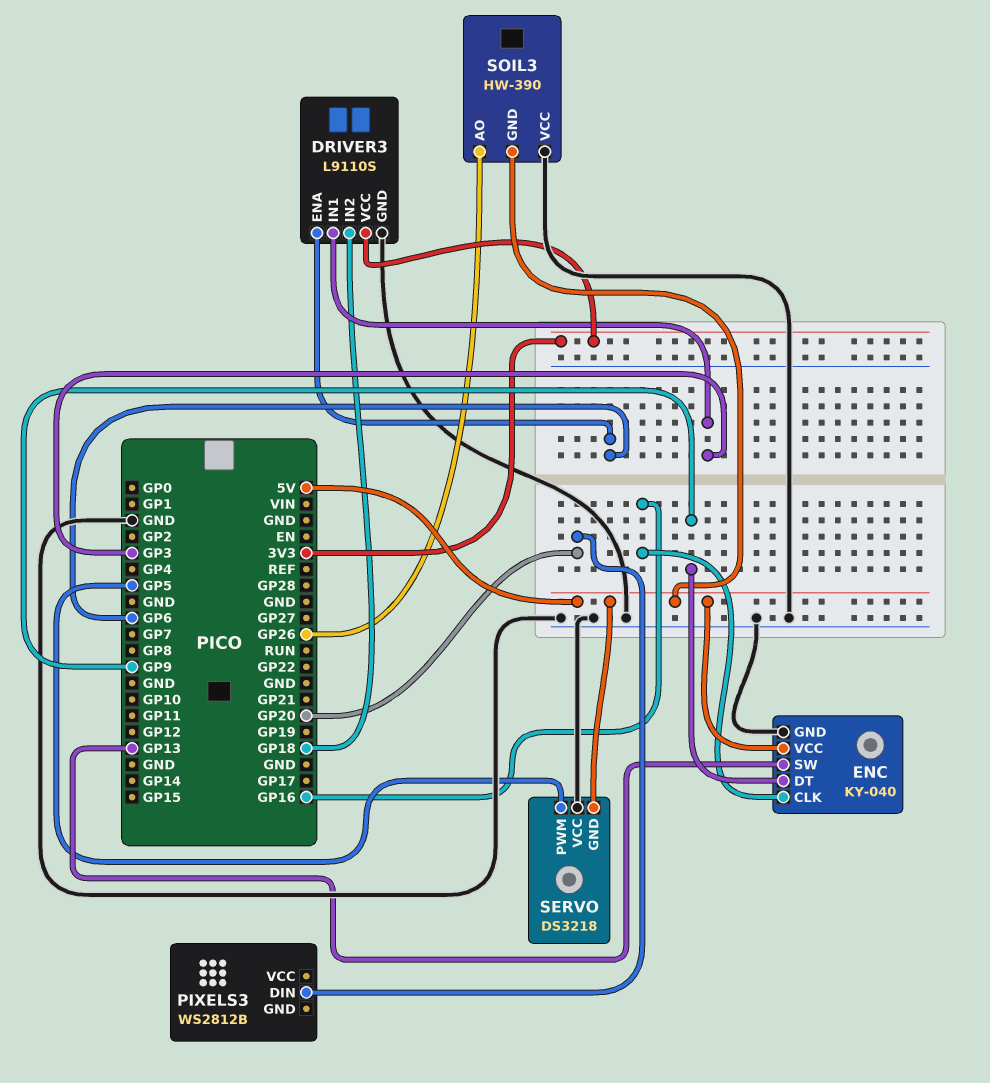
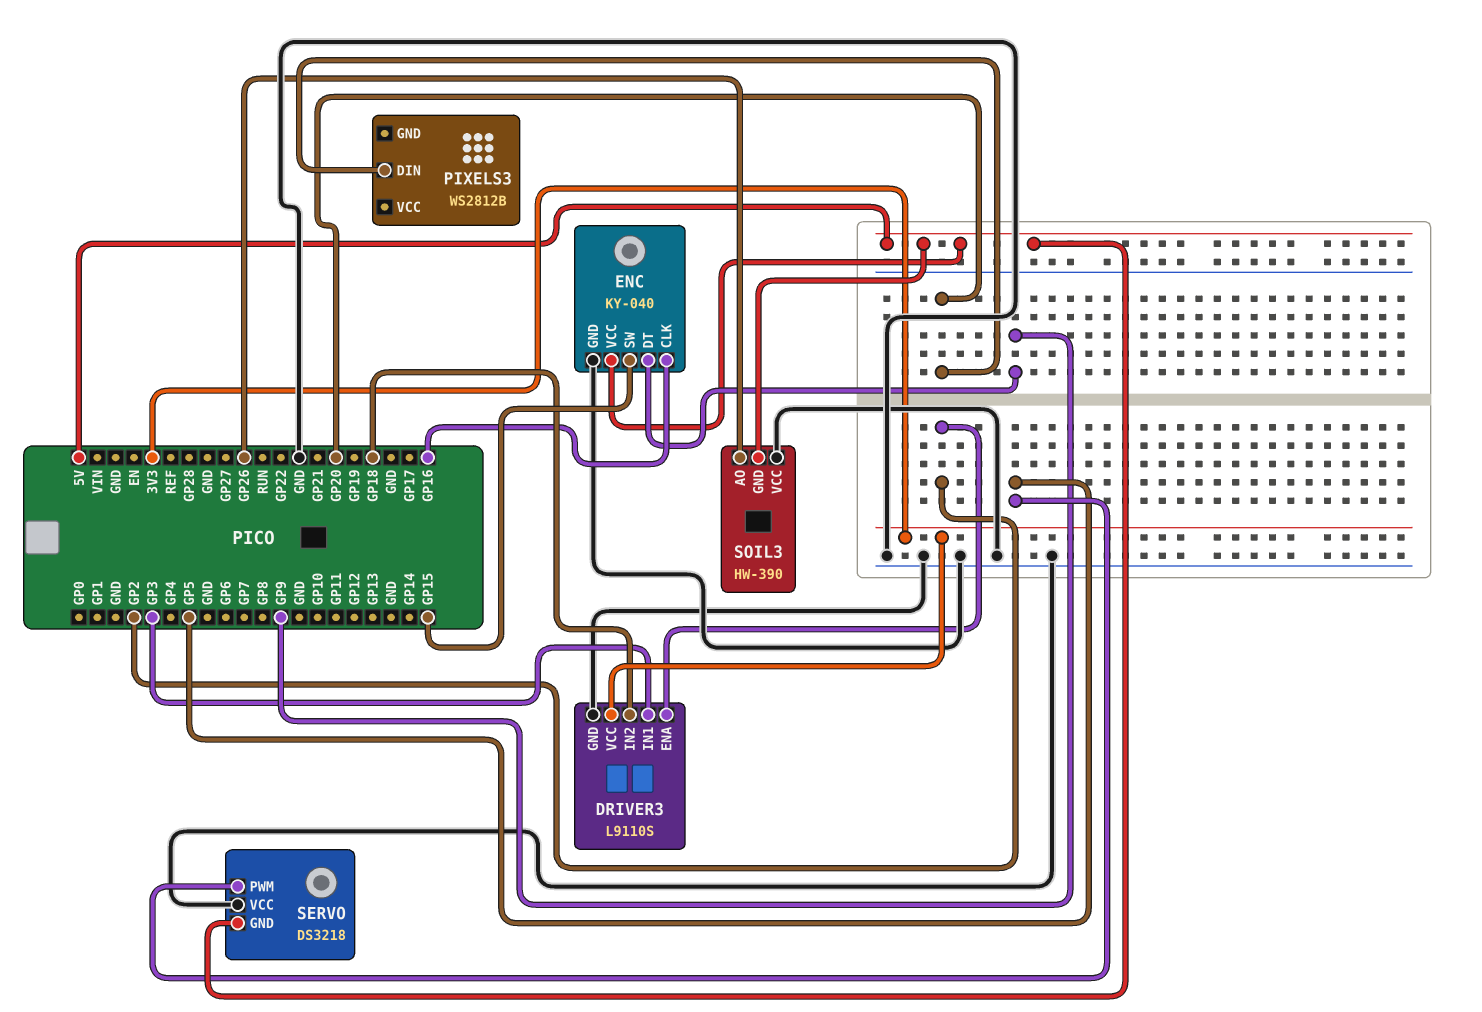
DRIVER3 pin ENA: GP6 -> GP2
ENC pin SW: GP13 -> GP15

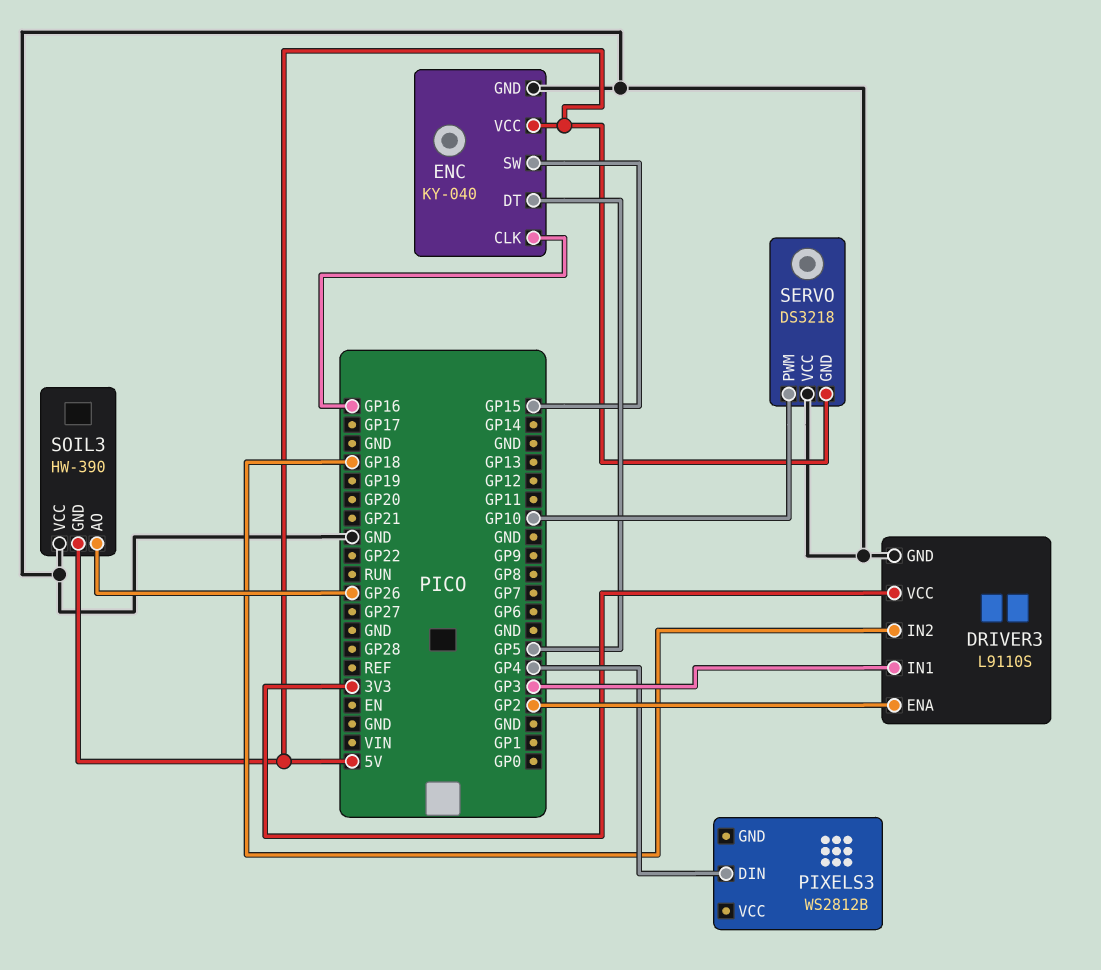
ENC pin DT: GP9 -> GP5
PIXELS3 pin DIN: GP20 -> GP4
SERVO pin PWM: GP5 -> GP10

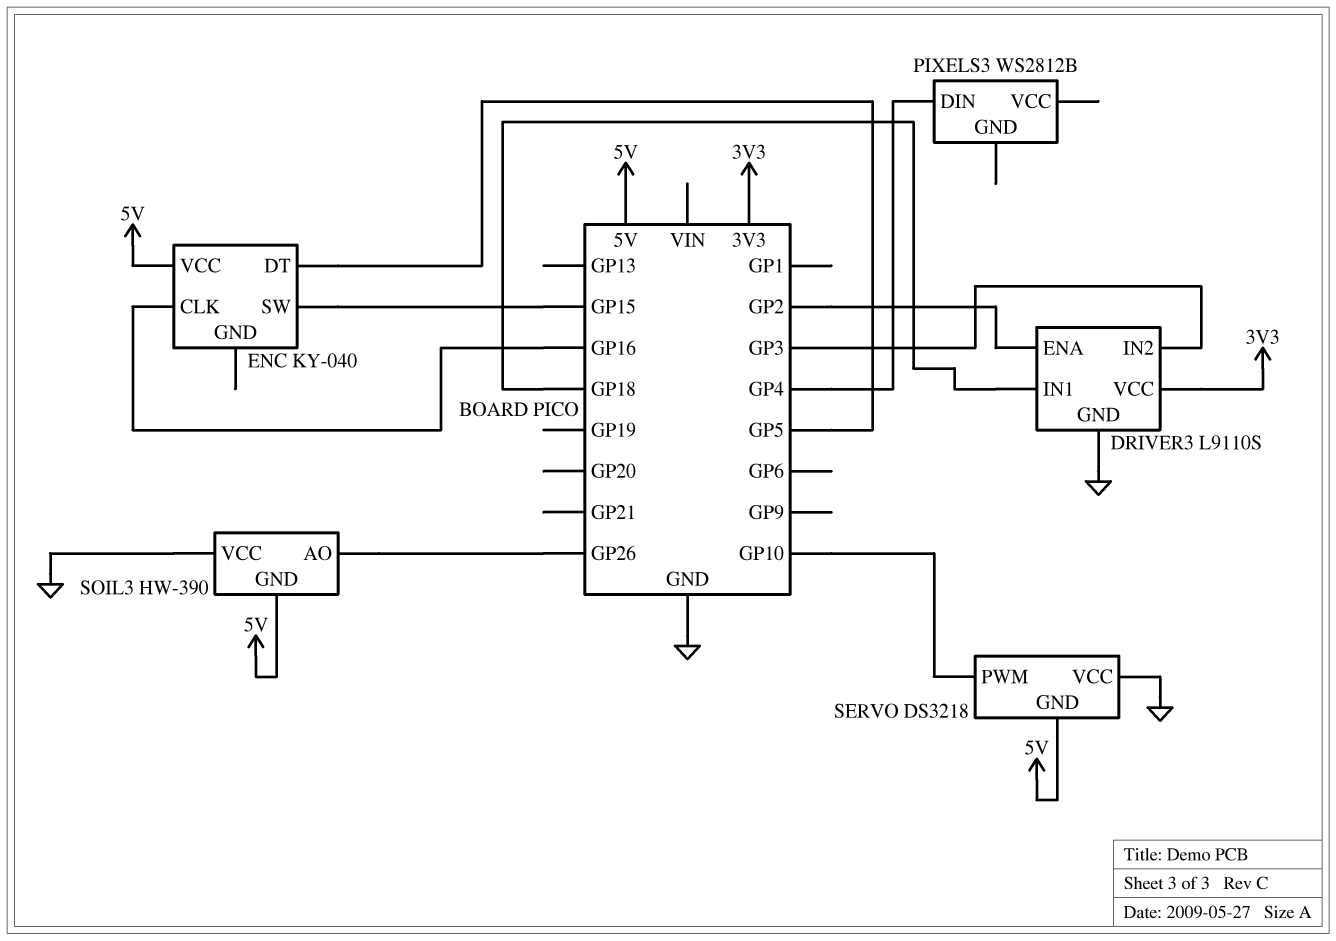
DRIVER3 pin IN1: GP3 -> GP18
DRIVER3 pin IN2: GP18 -> GP3
ENC pin GND: GND -> none

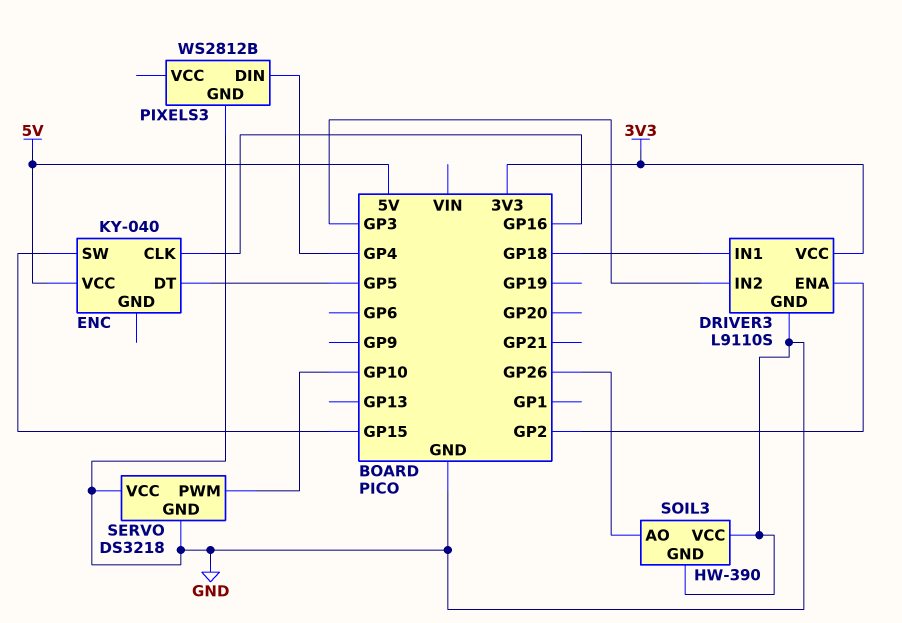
PIXELS3 pin GND: none -> GND
SERVO pin GND: 5V -> GND
SOIL3 pin GND: 5V -> GND

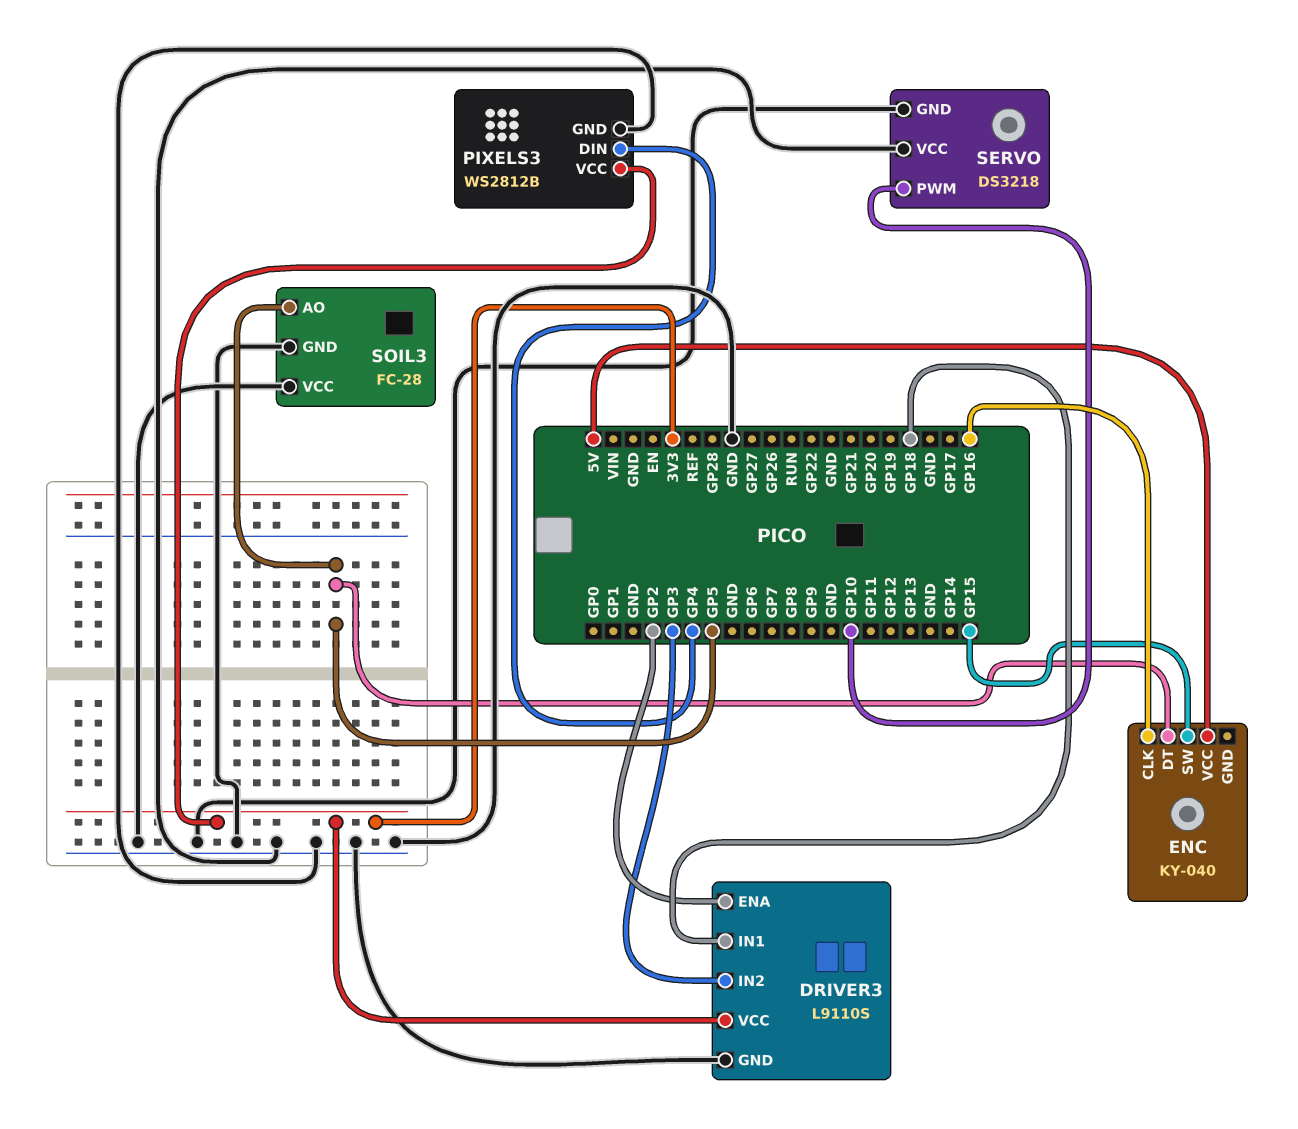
PIXELS3 pin VCC: none -> 3V3
SOIL3: HW-390 -> FC-28
SOIL3 pin AO: GP26 -> GP5

